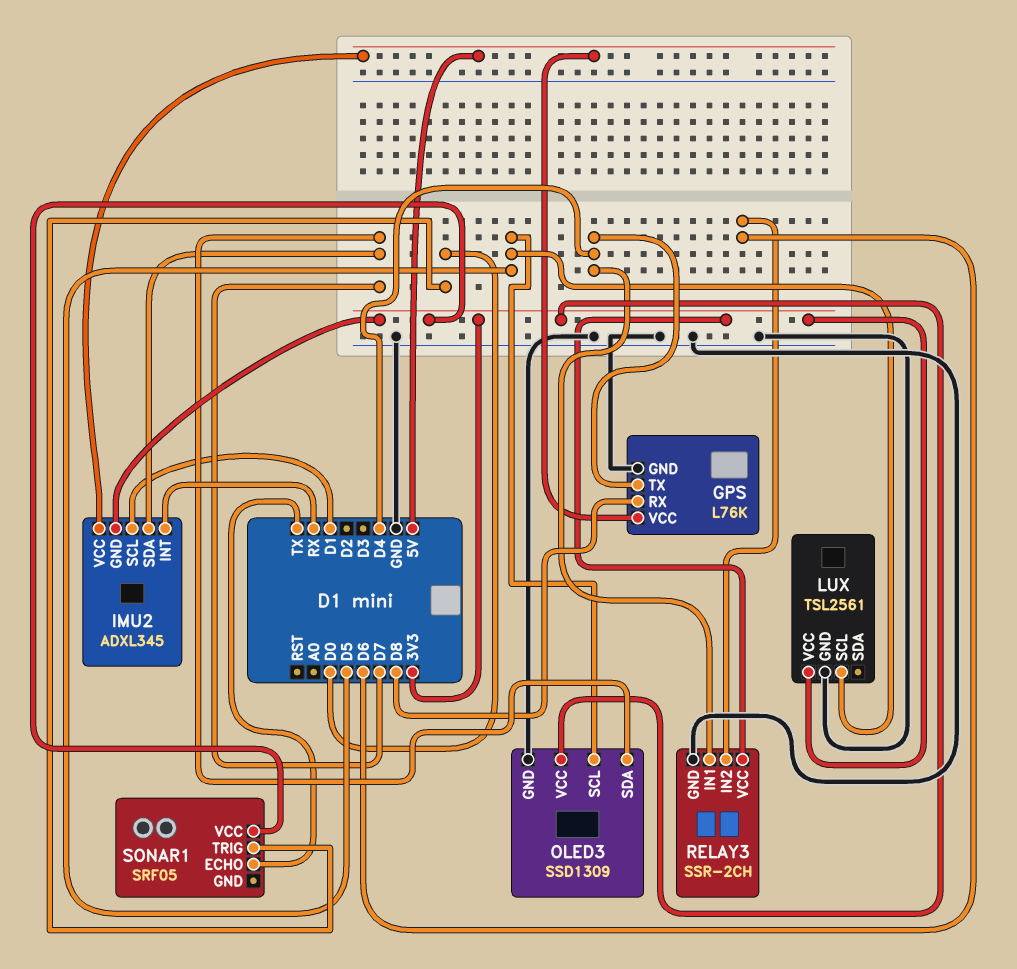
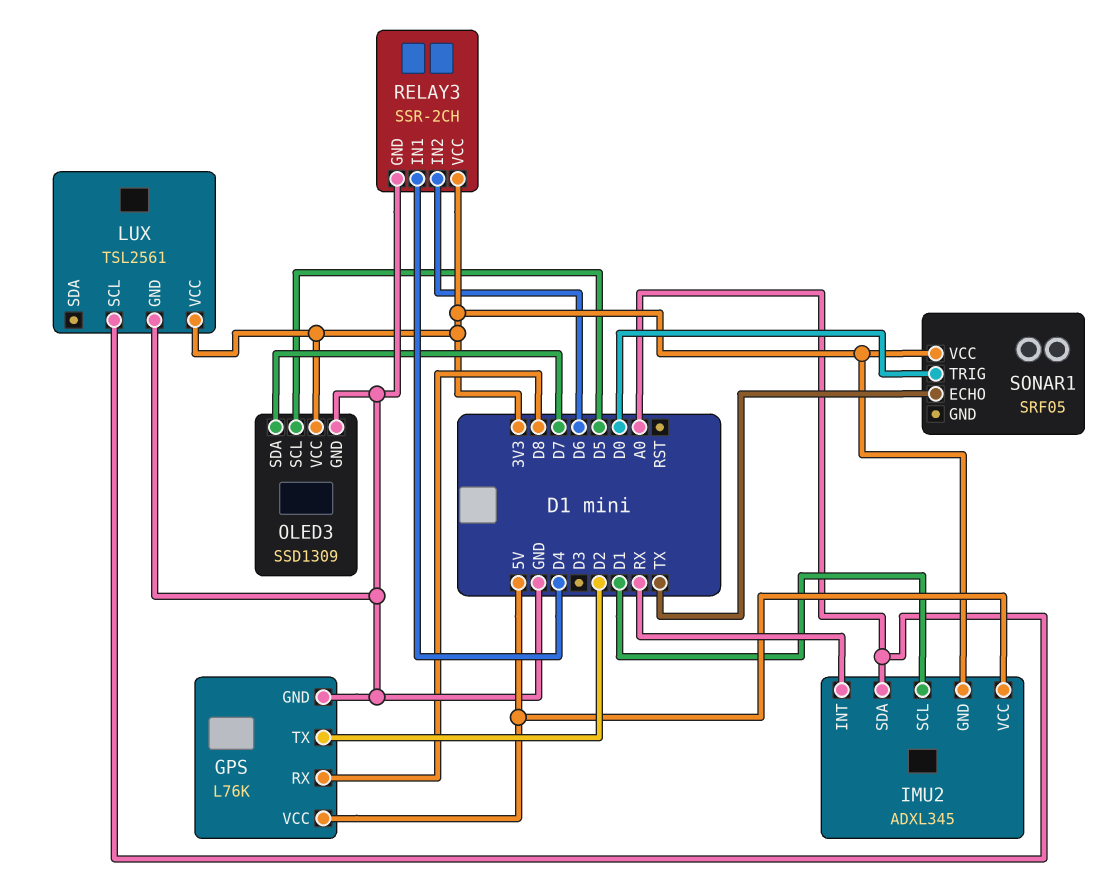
GPS pin TX: D4 -> D2
IMU2 pin SDA: D7 -> A0
LUX pin SCL: D5 -> A0

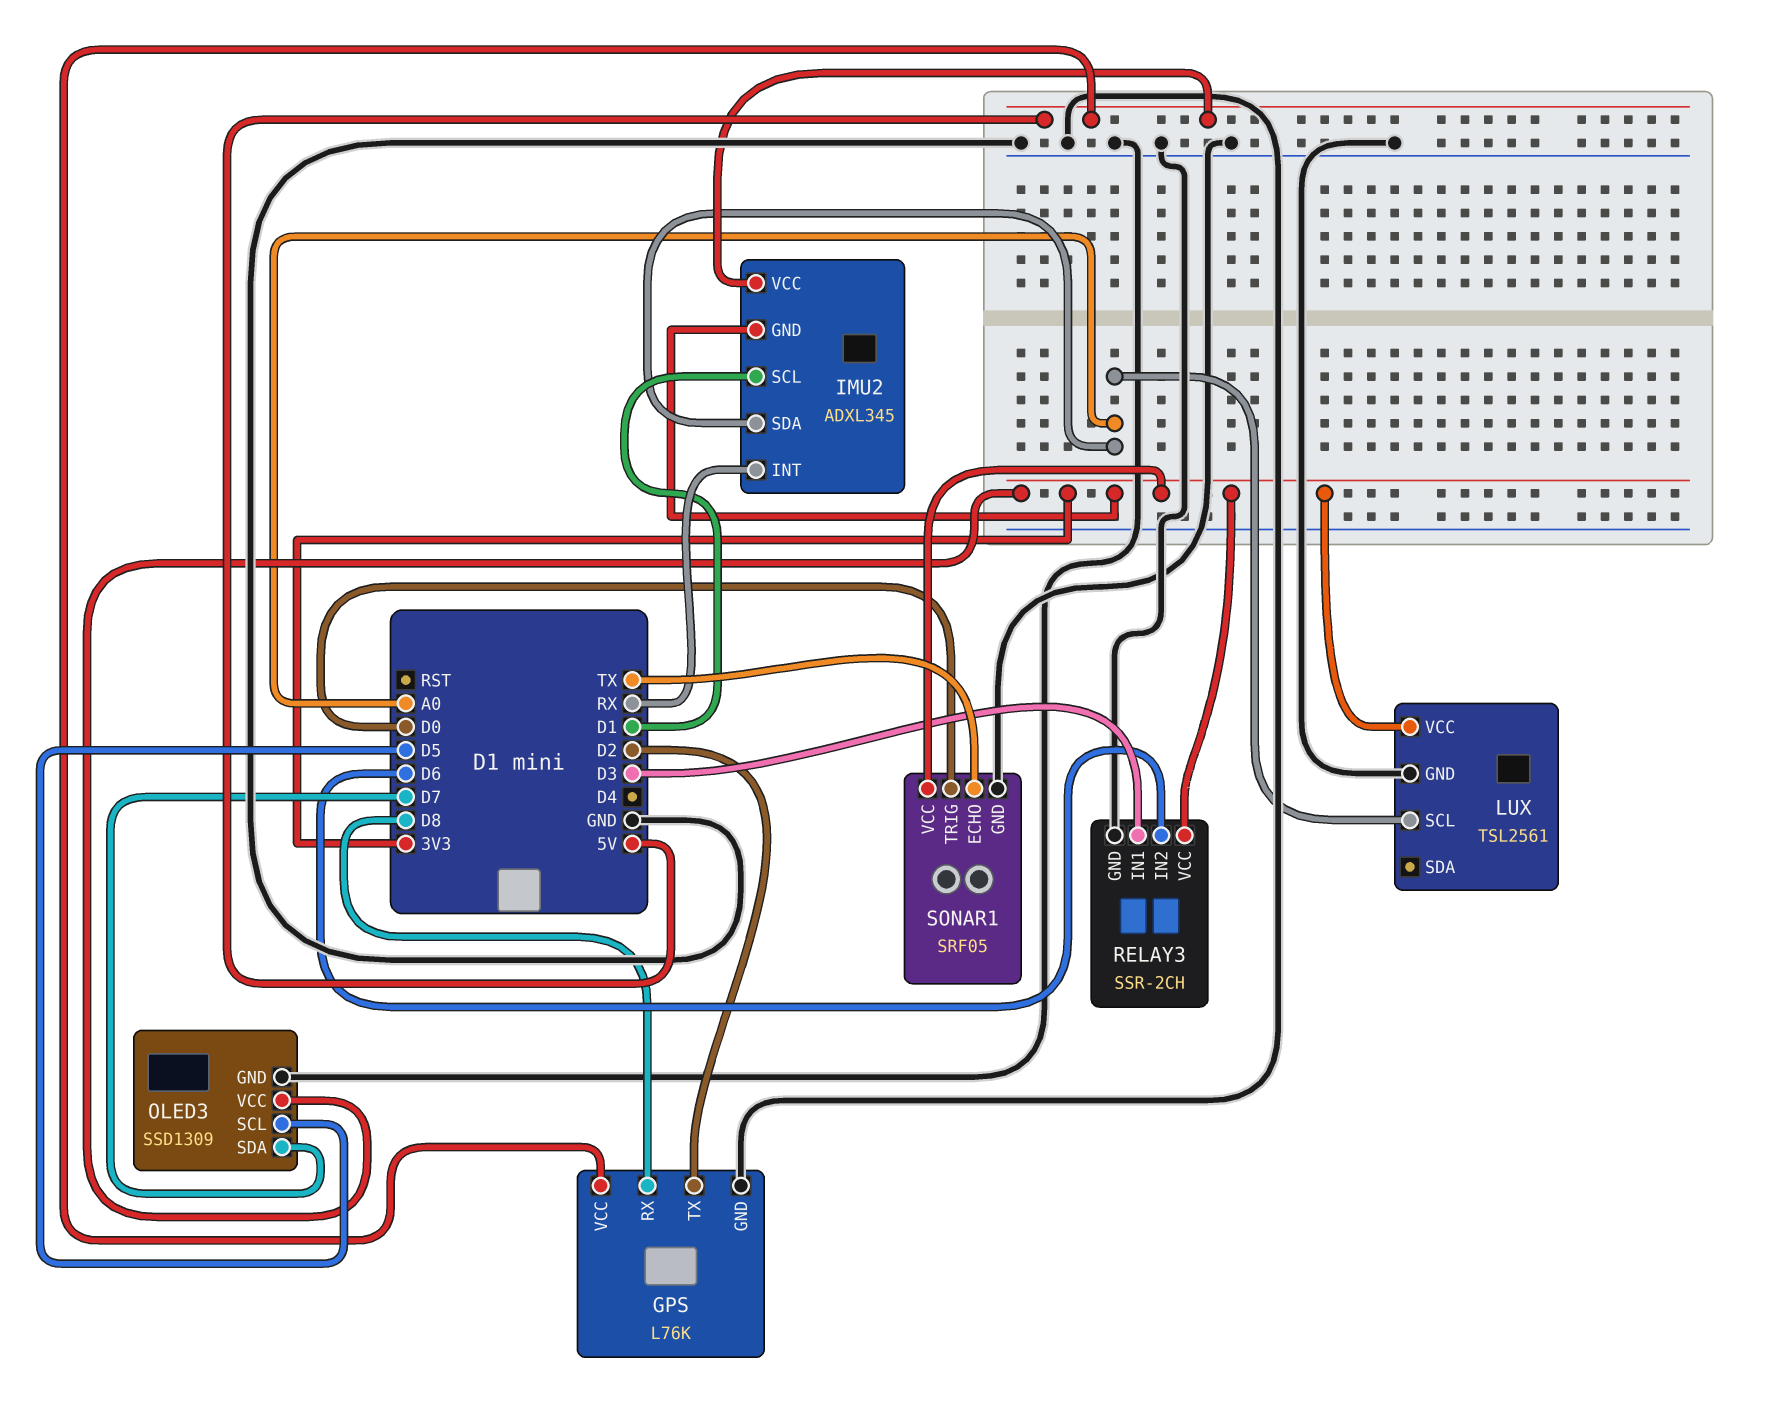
RELAY3 pin IN1: D4 -> D3
SONAR1 pin GND: none -> GND

